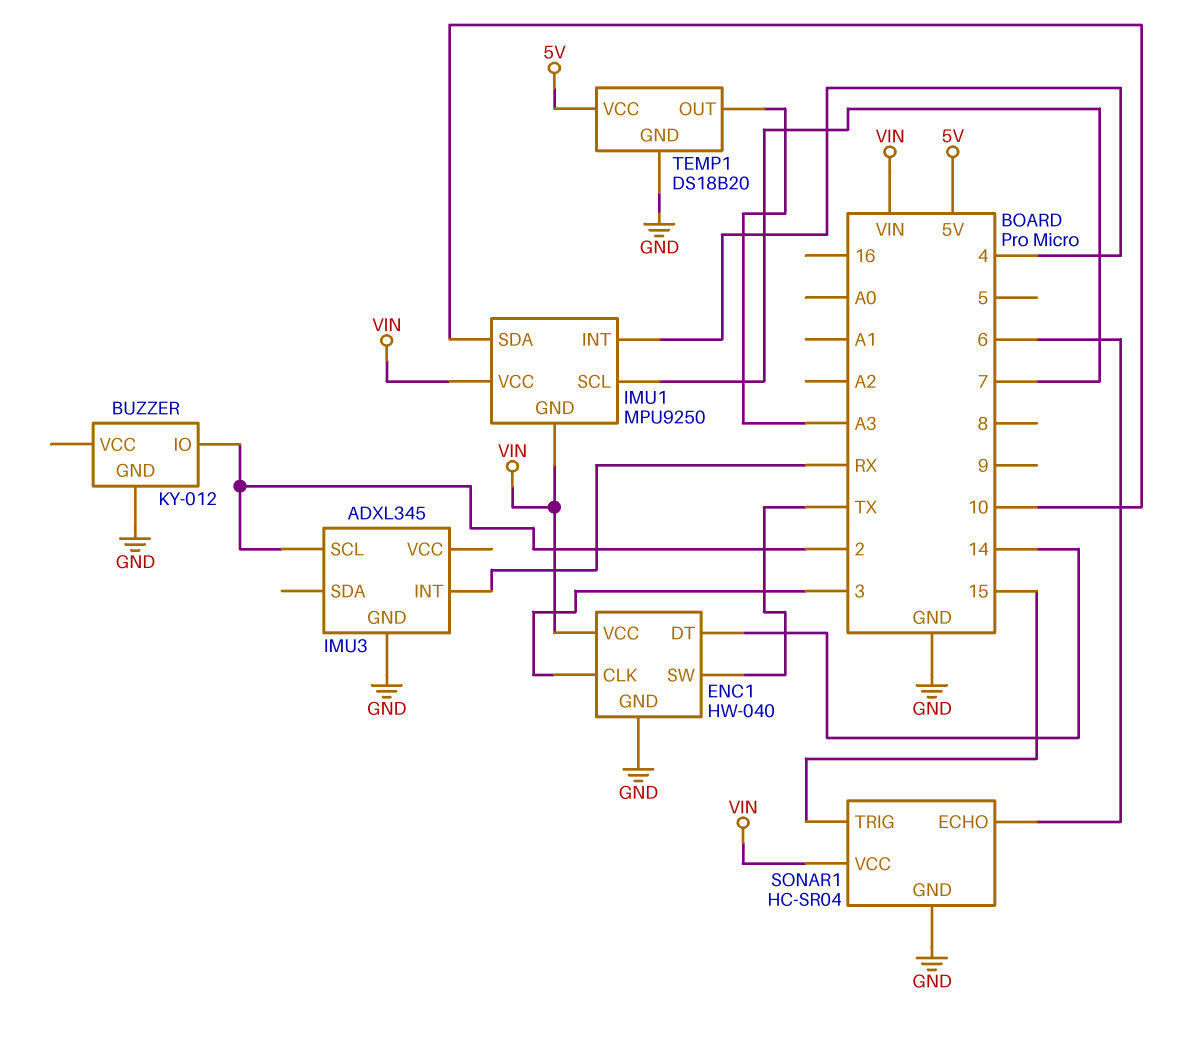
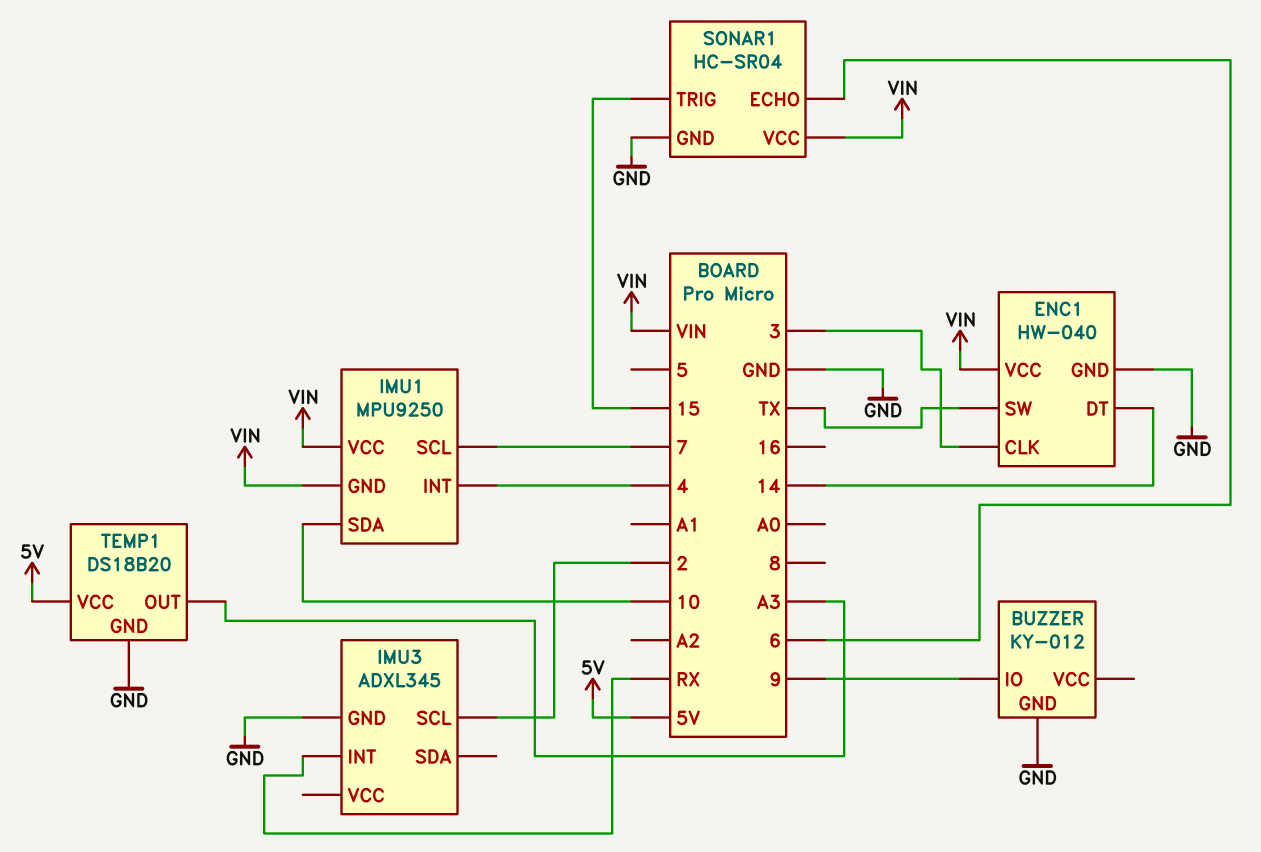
BUZZER pin IO: 2 -> 9

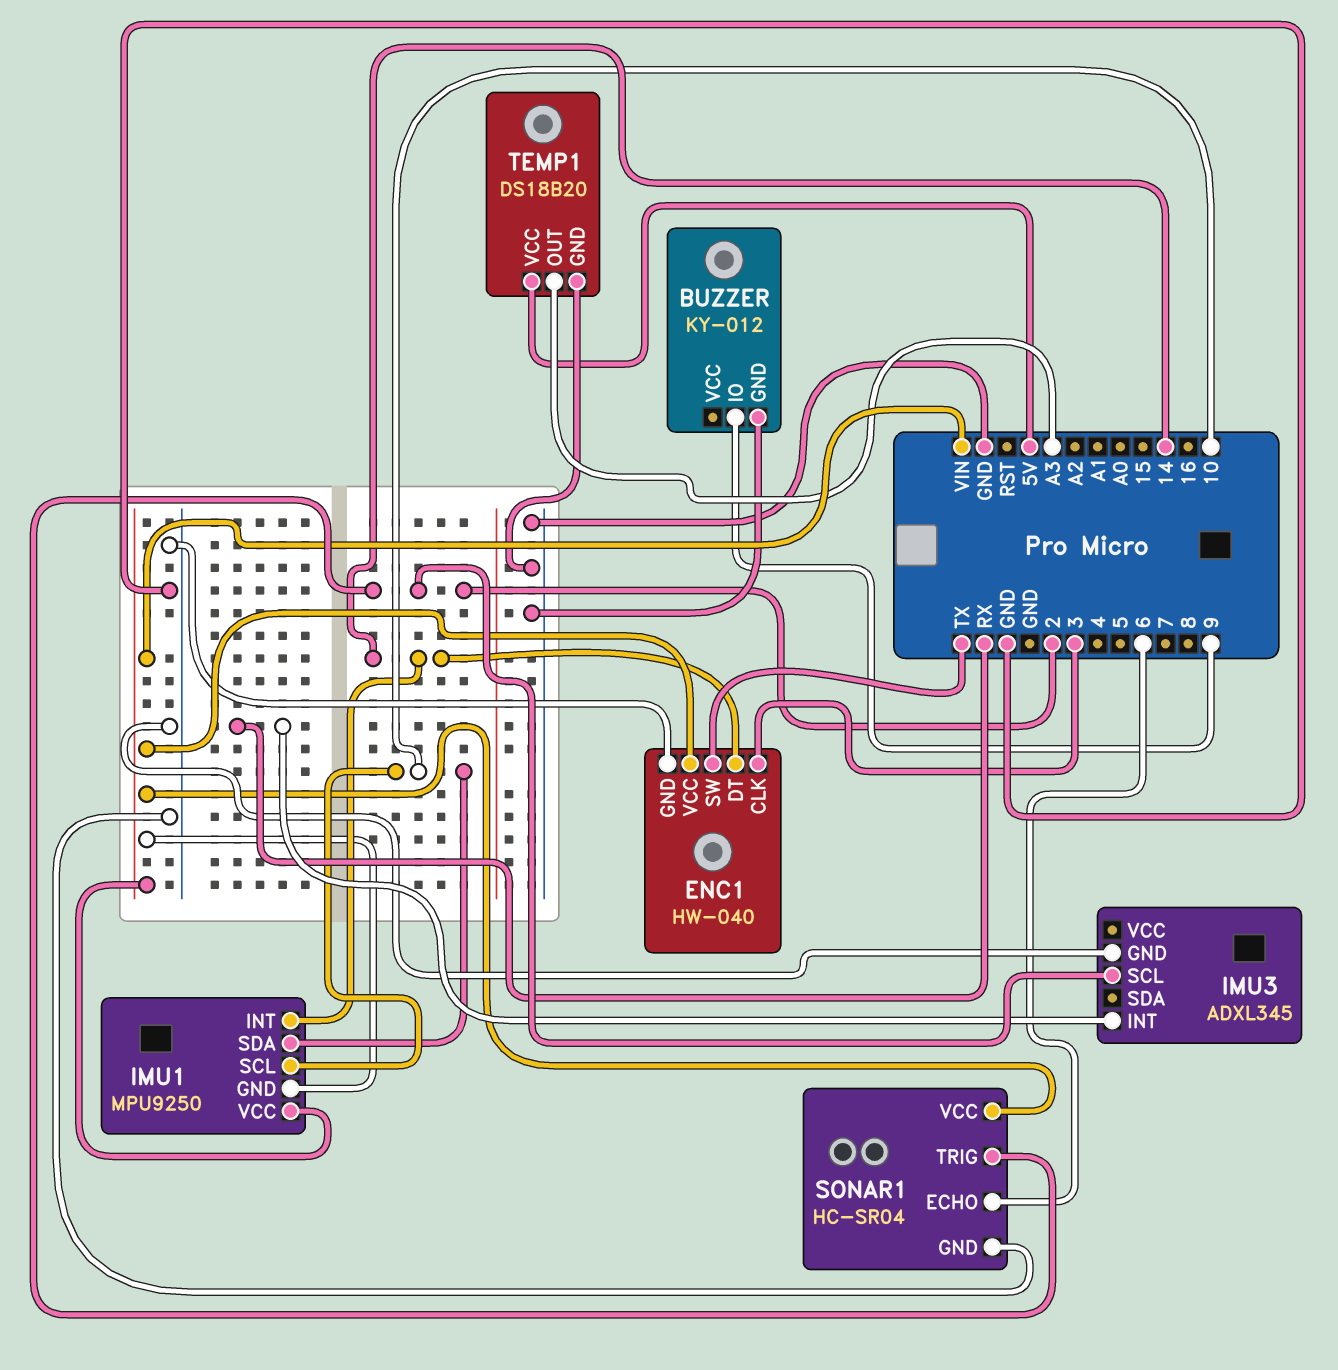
IMU1 pin INT: 4 -> 14
IMU1 pin SCL: 7 -> 10
SONAR1 pin TRIG: 15 -> 2

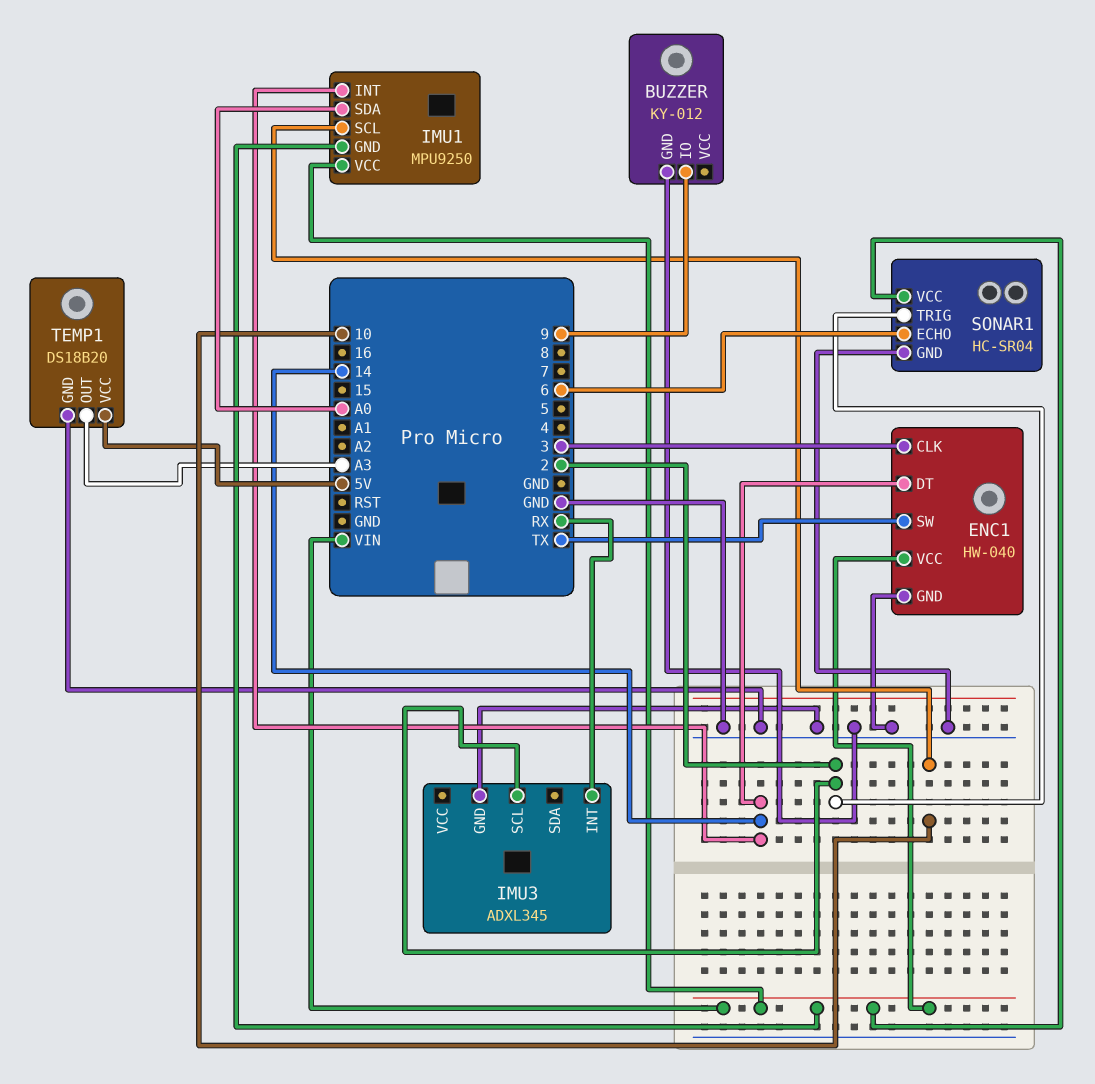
IMU1 pin SDA: 10 -> A0

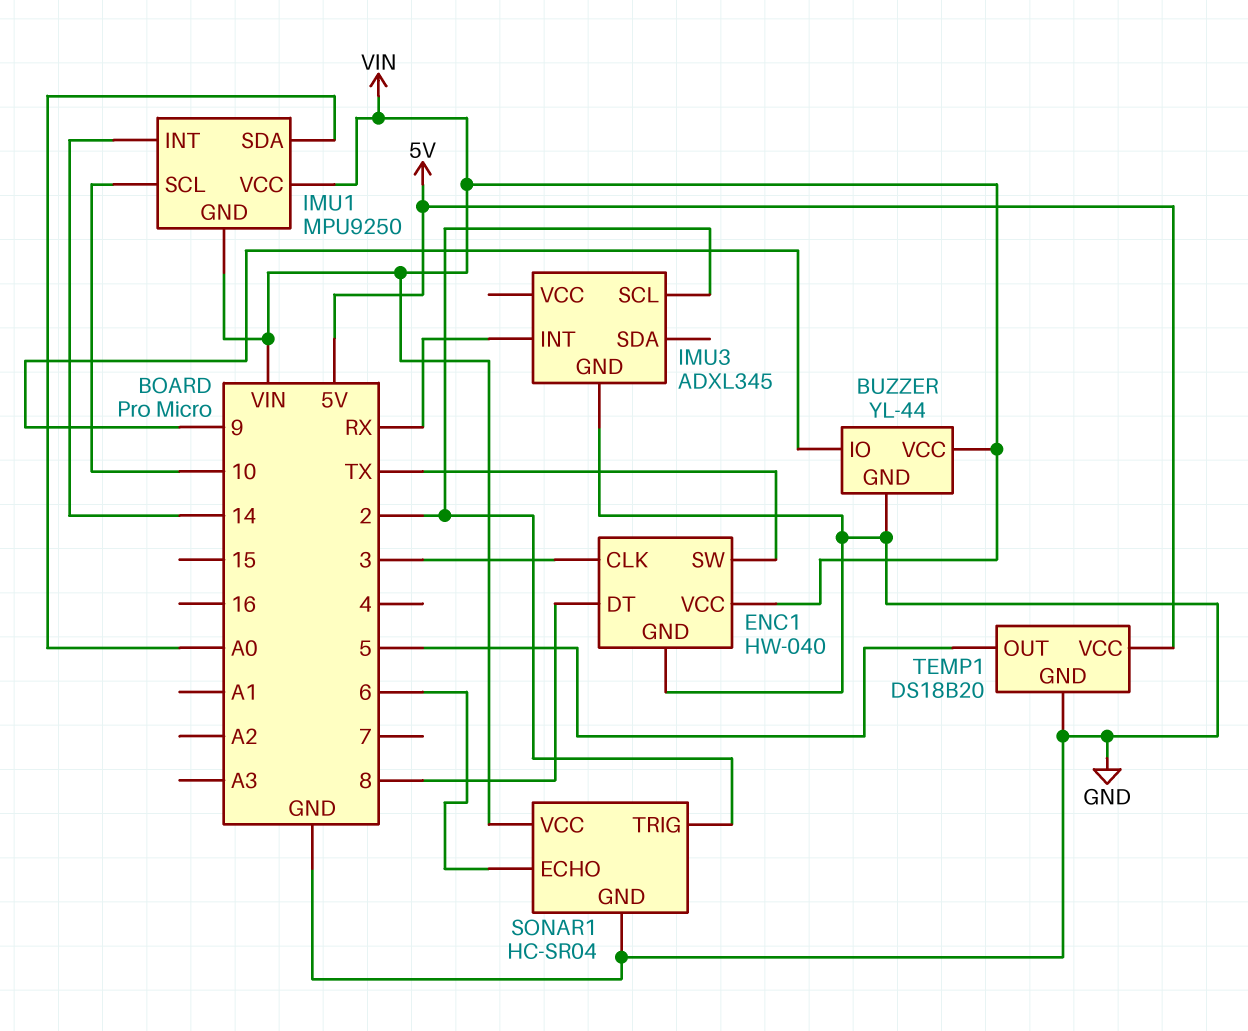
BUZZER: KY-012 -> YL-44
BUZZER pin VCC: none -> VIN
ENC1 pin DT: 14 -> 8
TEMP1 pin OUT: A3 -> 5

